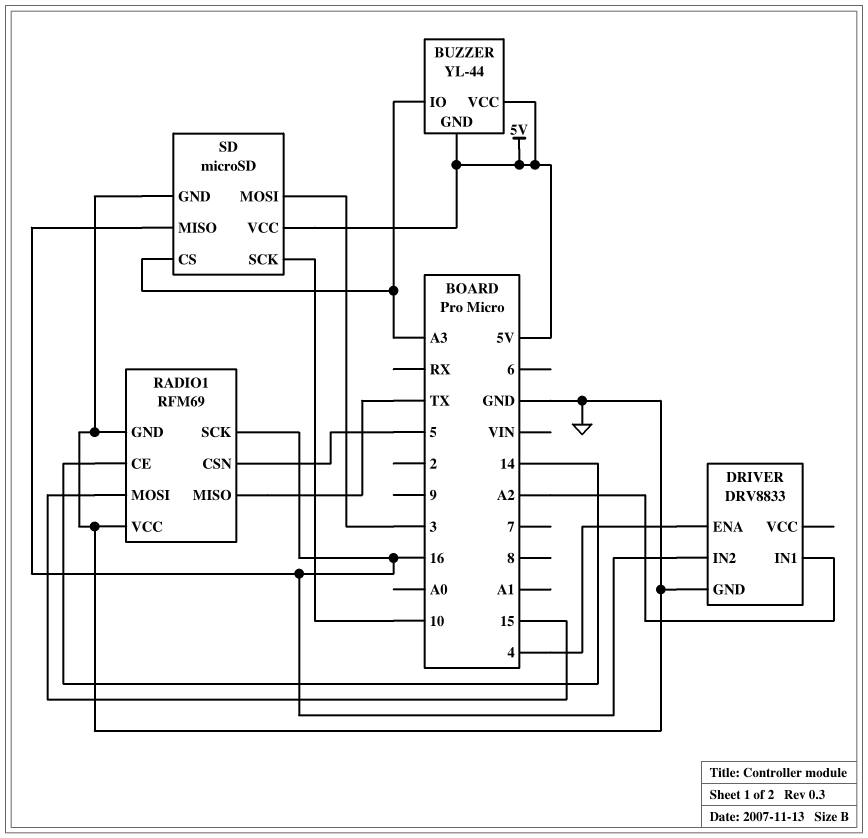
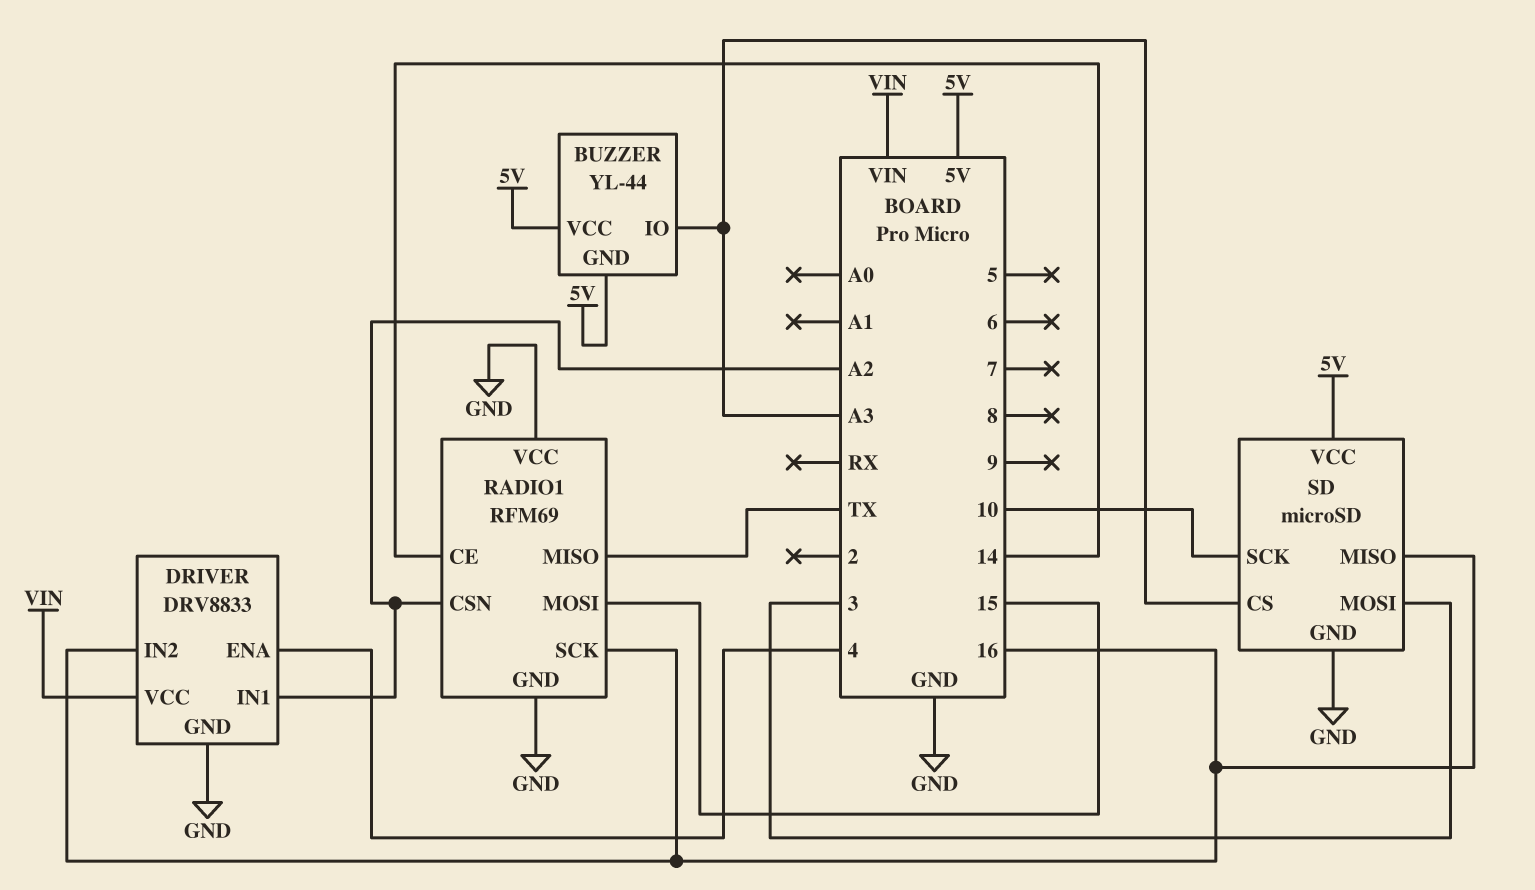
DRIVER pin VCC: none -> VIN
RADIO1 pin CSN: 5 -> A2

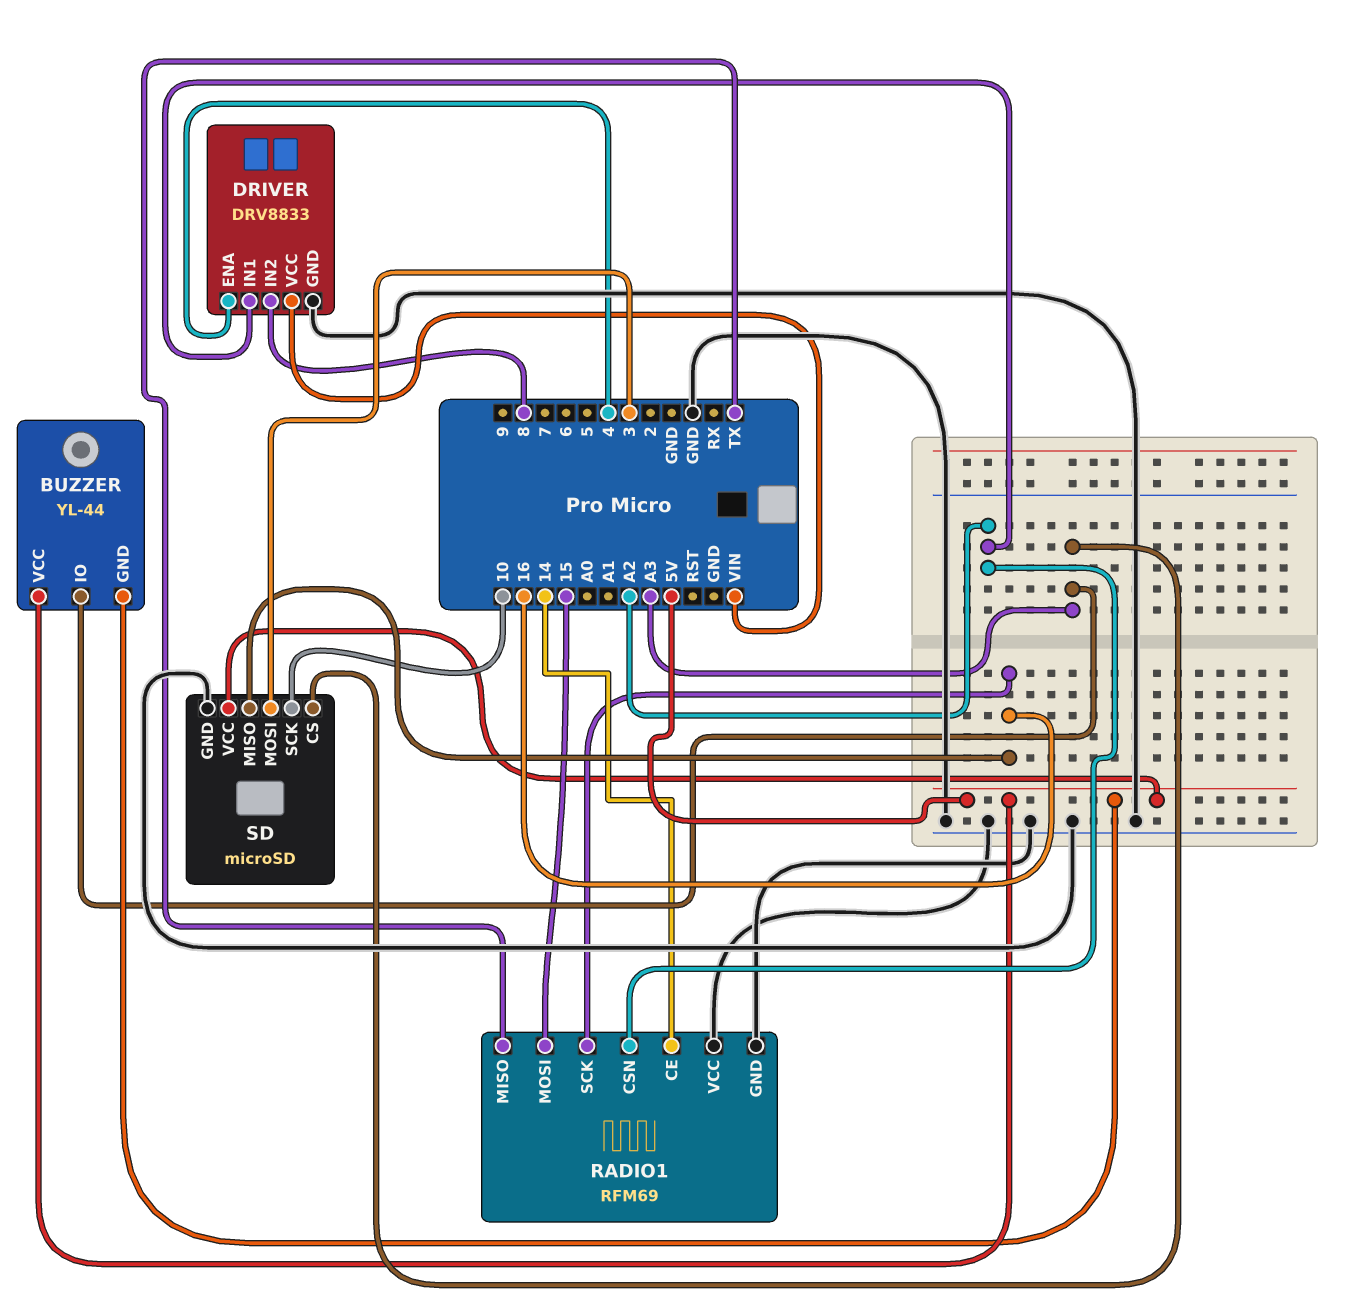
DRIVER pin IN2: 16 -> 8

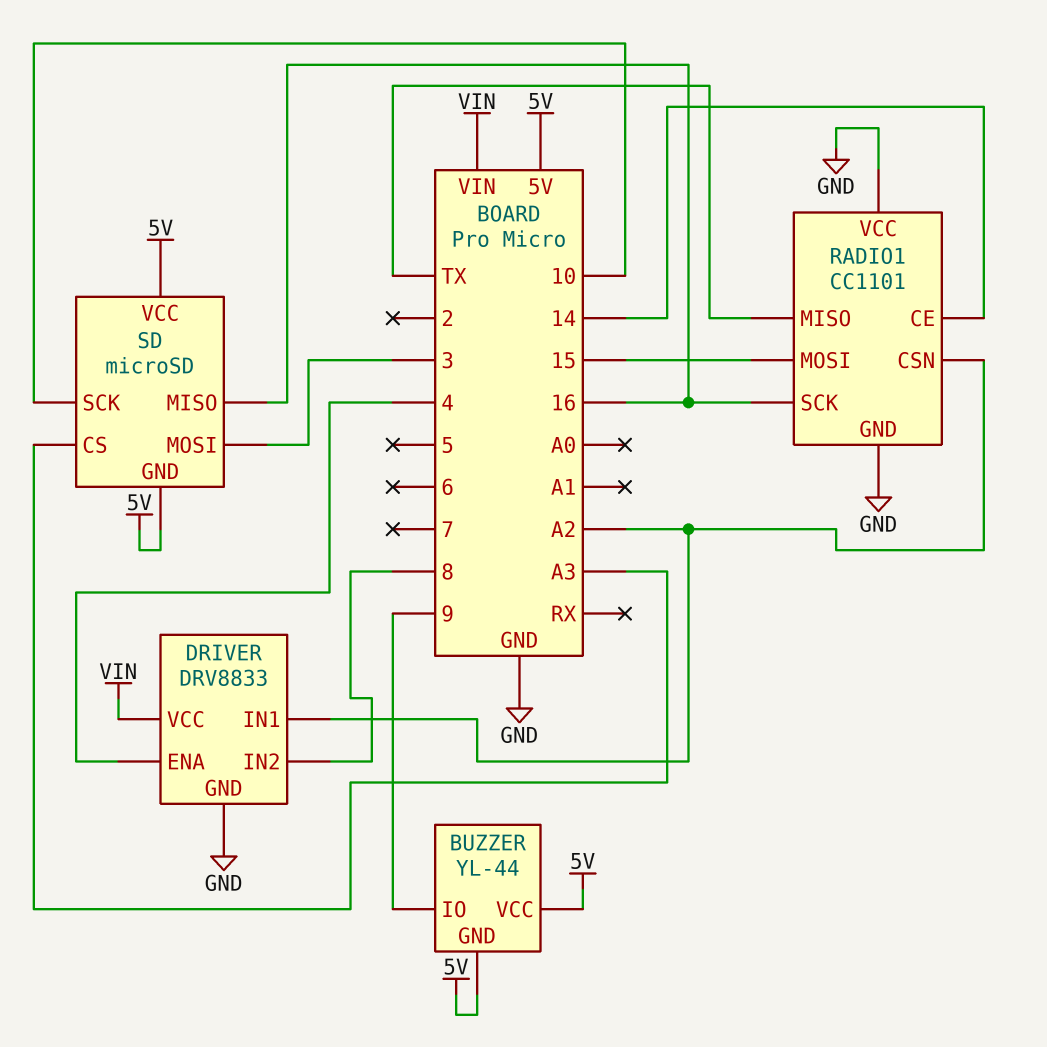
BUZZER pin IO: A3 -> 9
RADIO1: RFM69 -> CC1101
SD pin GND: GND -> 5V

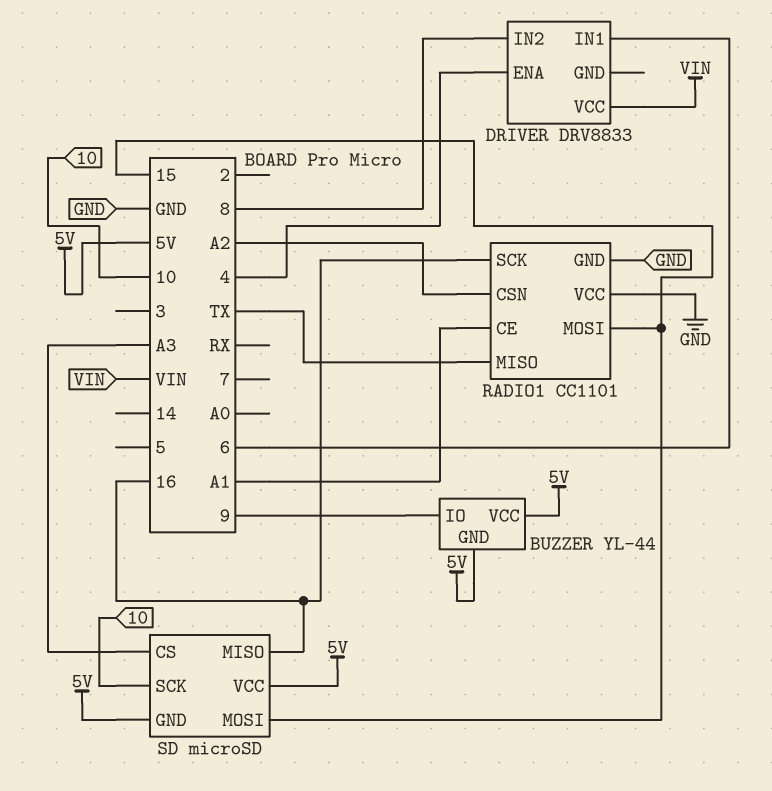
DRIVER pin GND: GND -> none
DRIVER pin IN1: A2 -> 6
RADIO1 pin CE: 14 -> A1
SD pin MOSI: 3 -> 15

